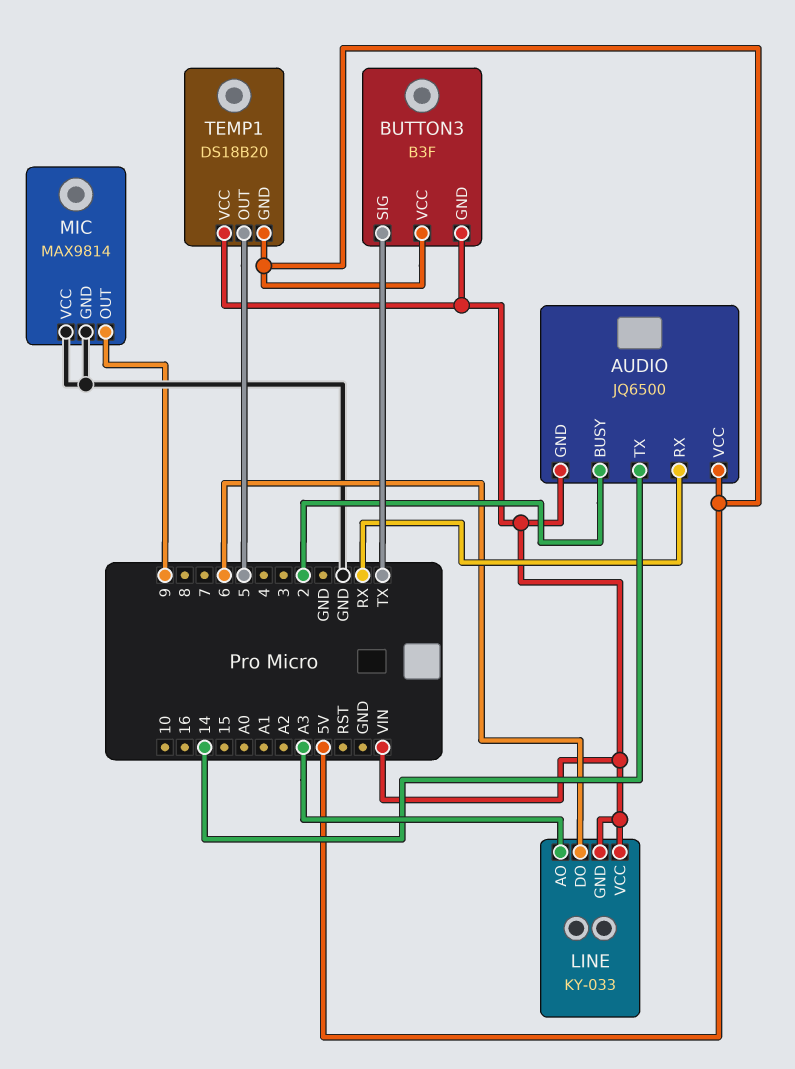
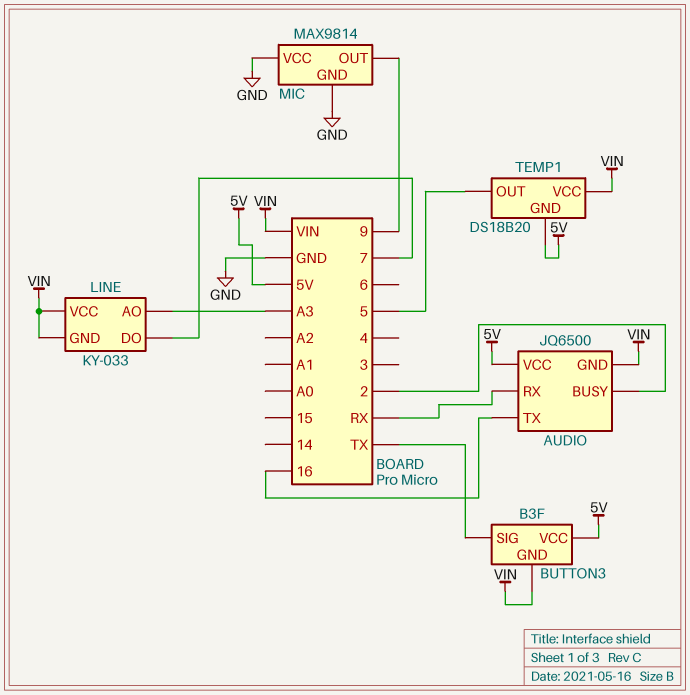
AUDIO pin TX: 14 -> 16
LINE pin DO: 6 -> 7

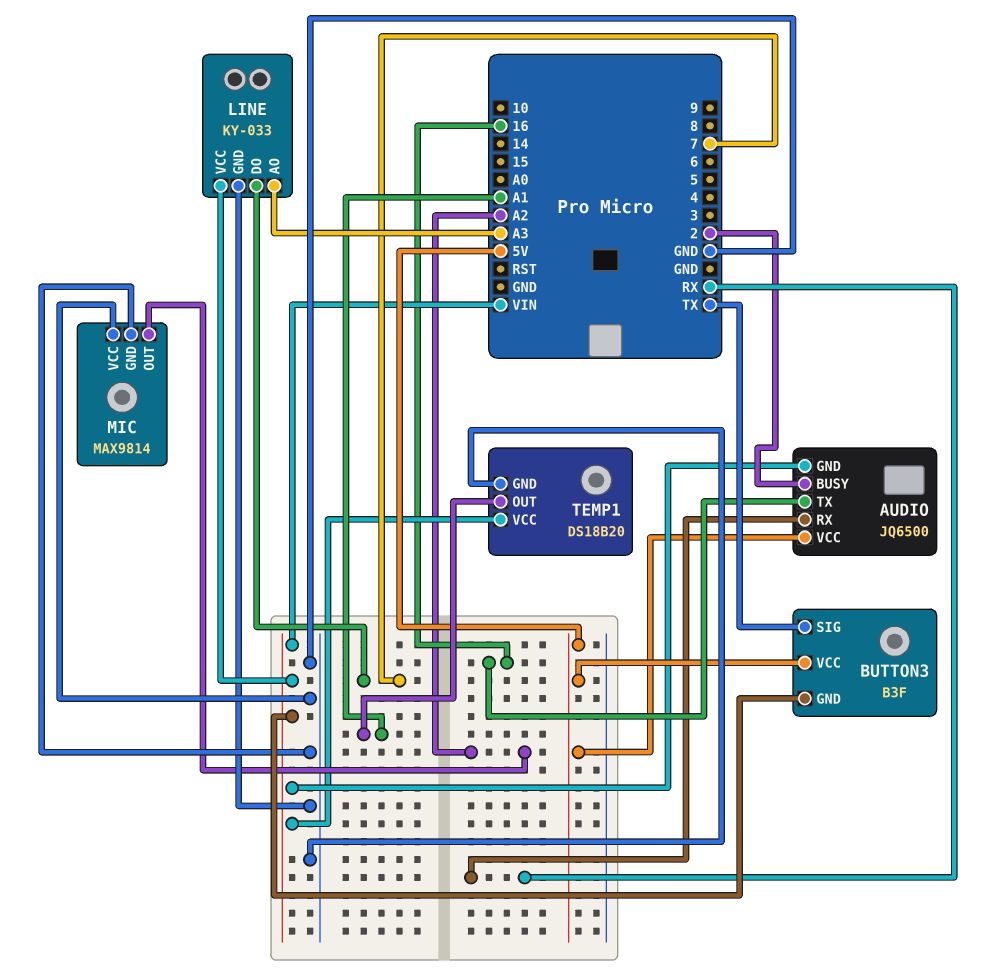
LINE pin GND: VIN -> GND
MIC pin OUT: 9 -> A2
TEMP1 pin GND: 5V -> GND
TEMP1 pin OUT: 5 -> A1

